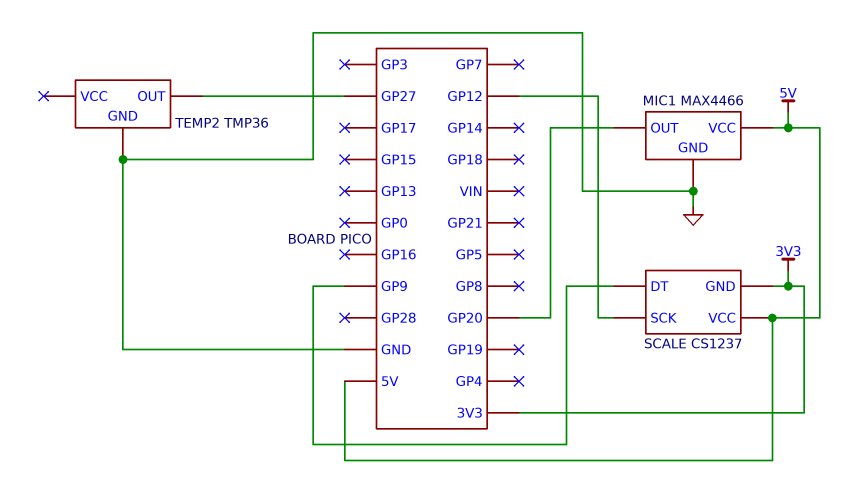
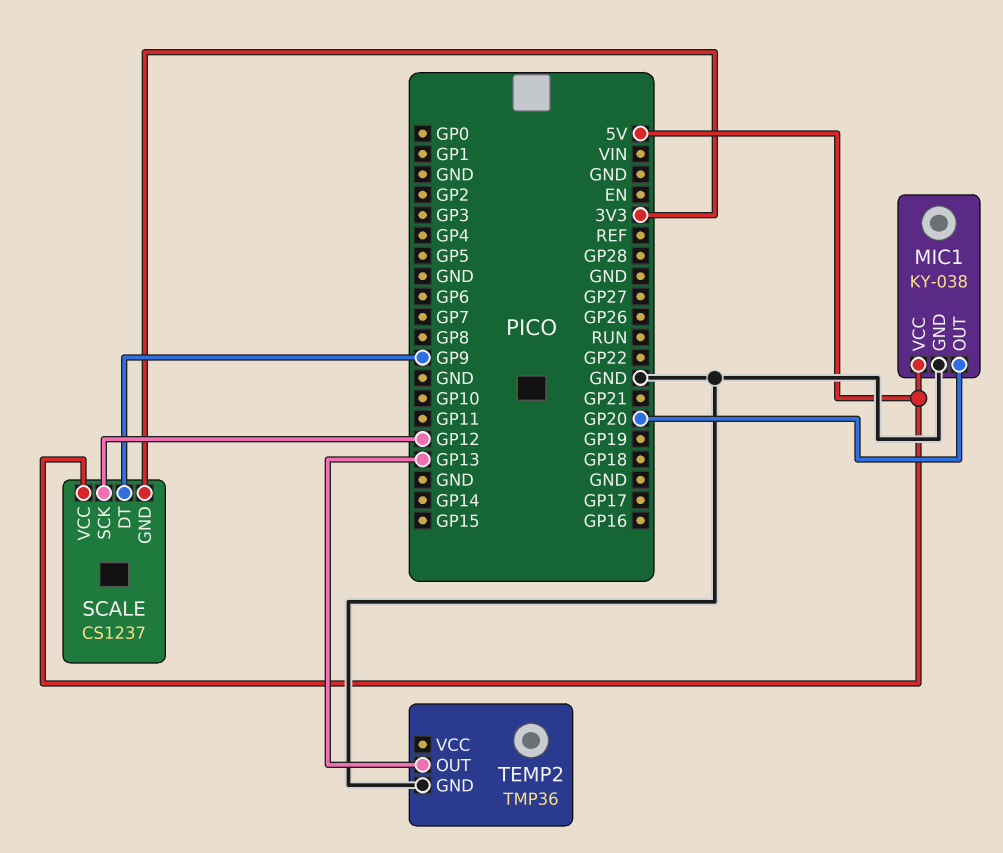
MIC1: MAX4466 -> KY-038
TEMP2 pin OUT: GP27 -> GP13

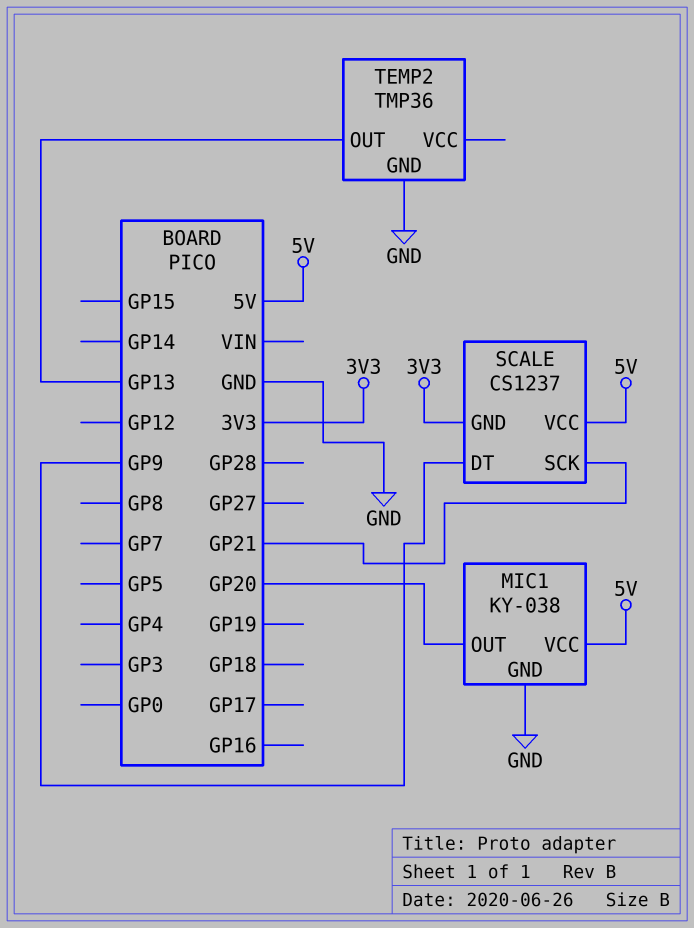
SCALE pin SCK: GP12 -> GP21

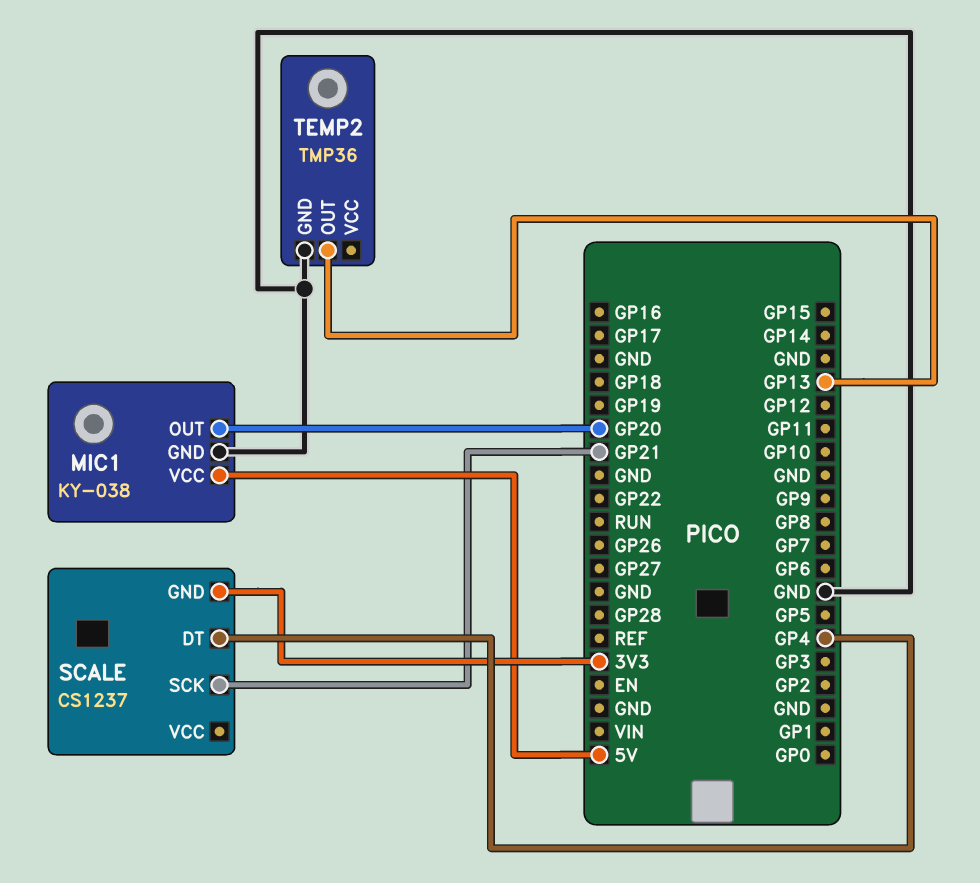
SCALE pin DT: GP9 -> GP4
SCALE pin VCC: 5V -> none

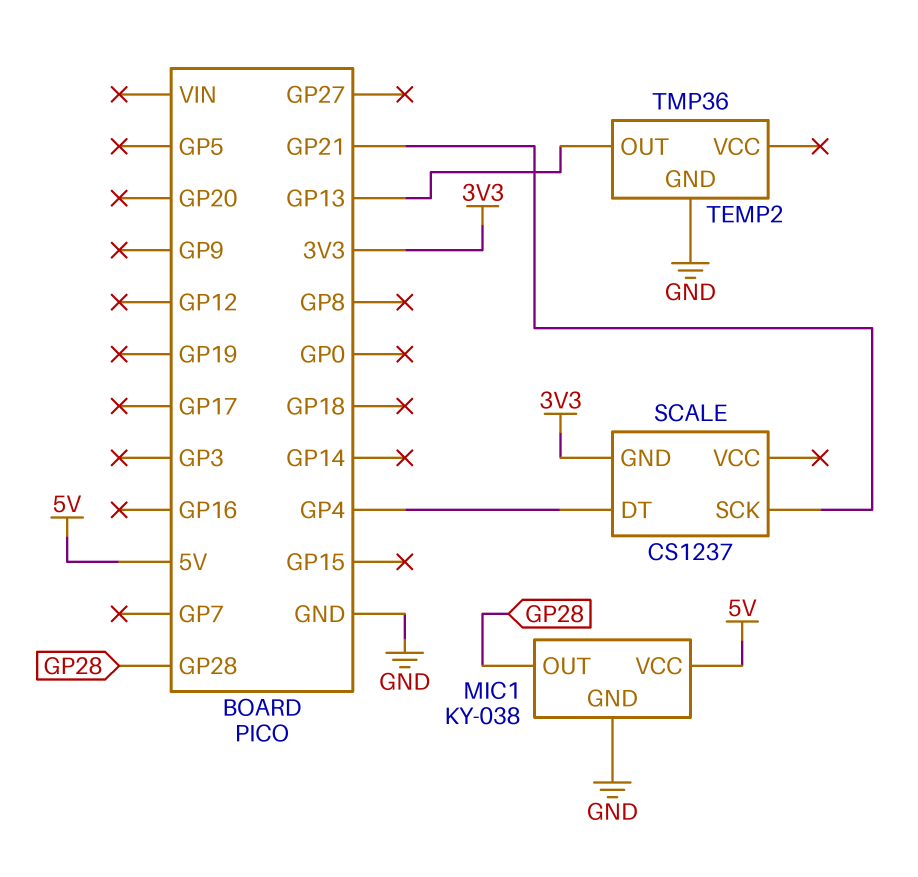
MIC1 pin OUT: GP20 -> GP28

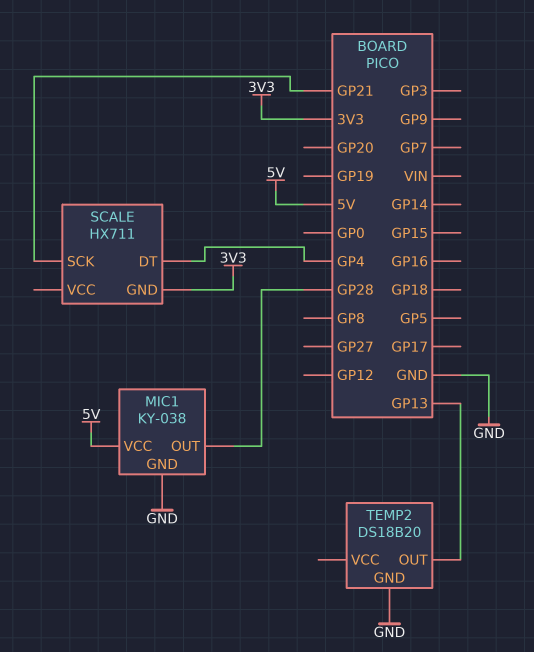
SCALE: CS1237 -> HX711
TEMP2: TMP36 -> DS18B20

